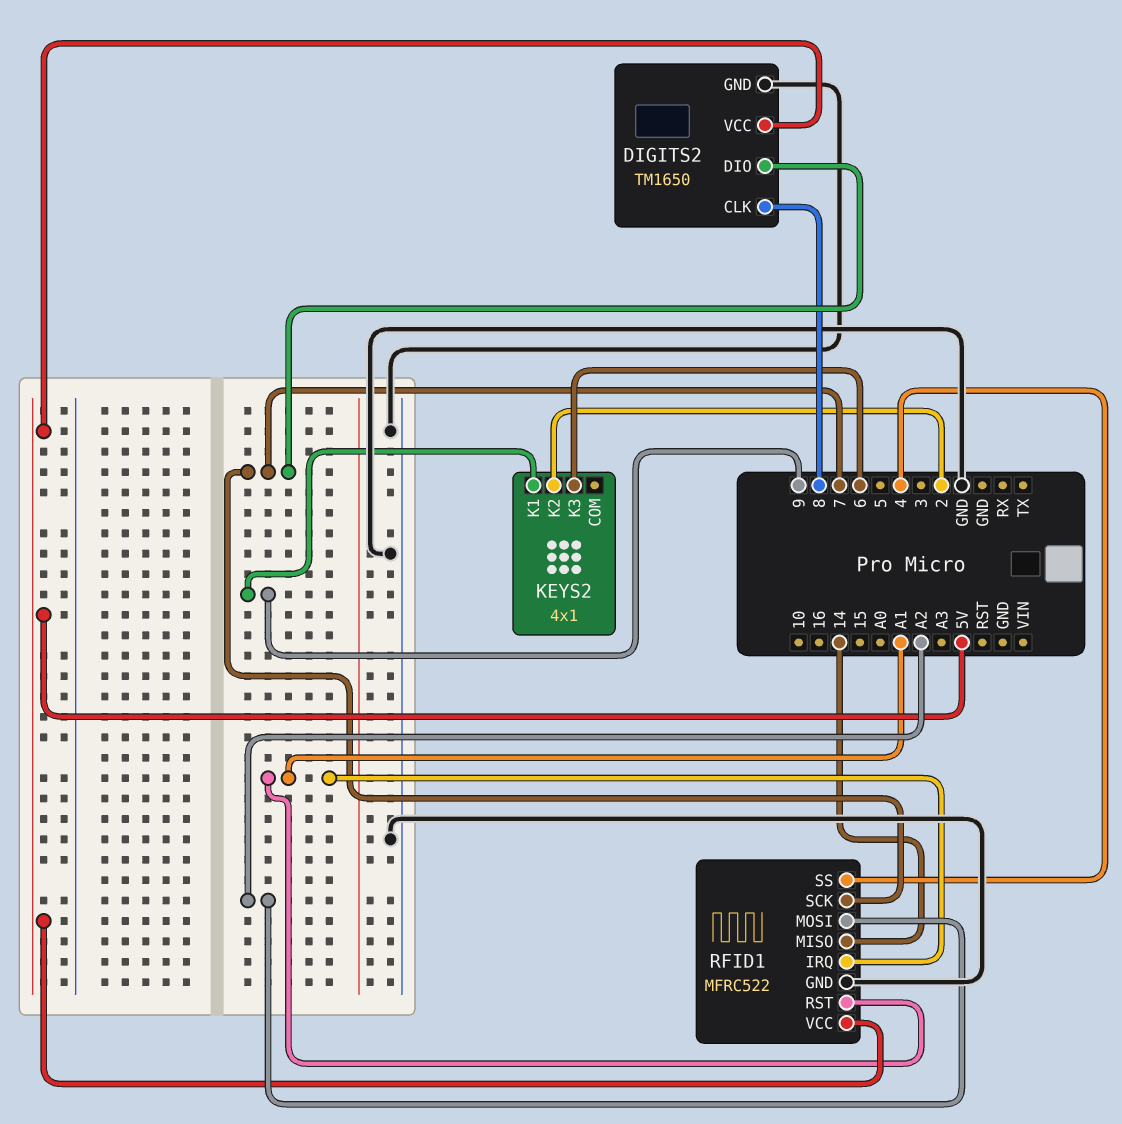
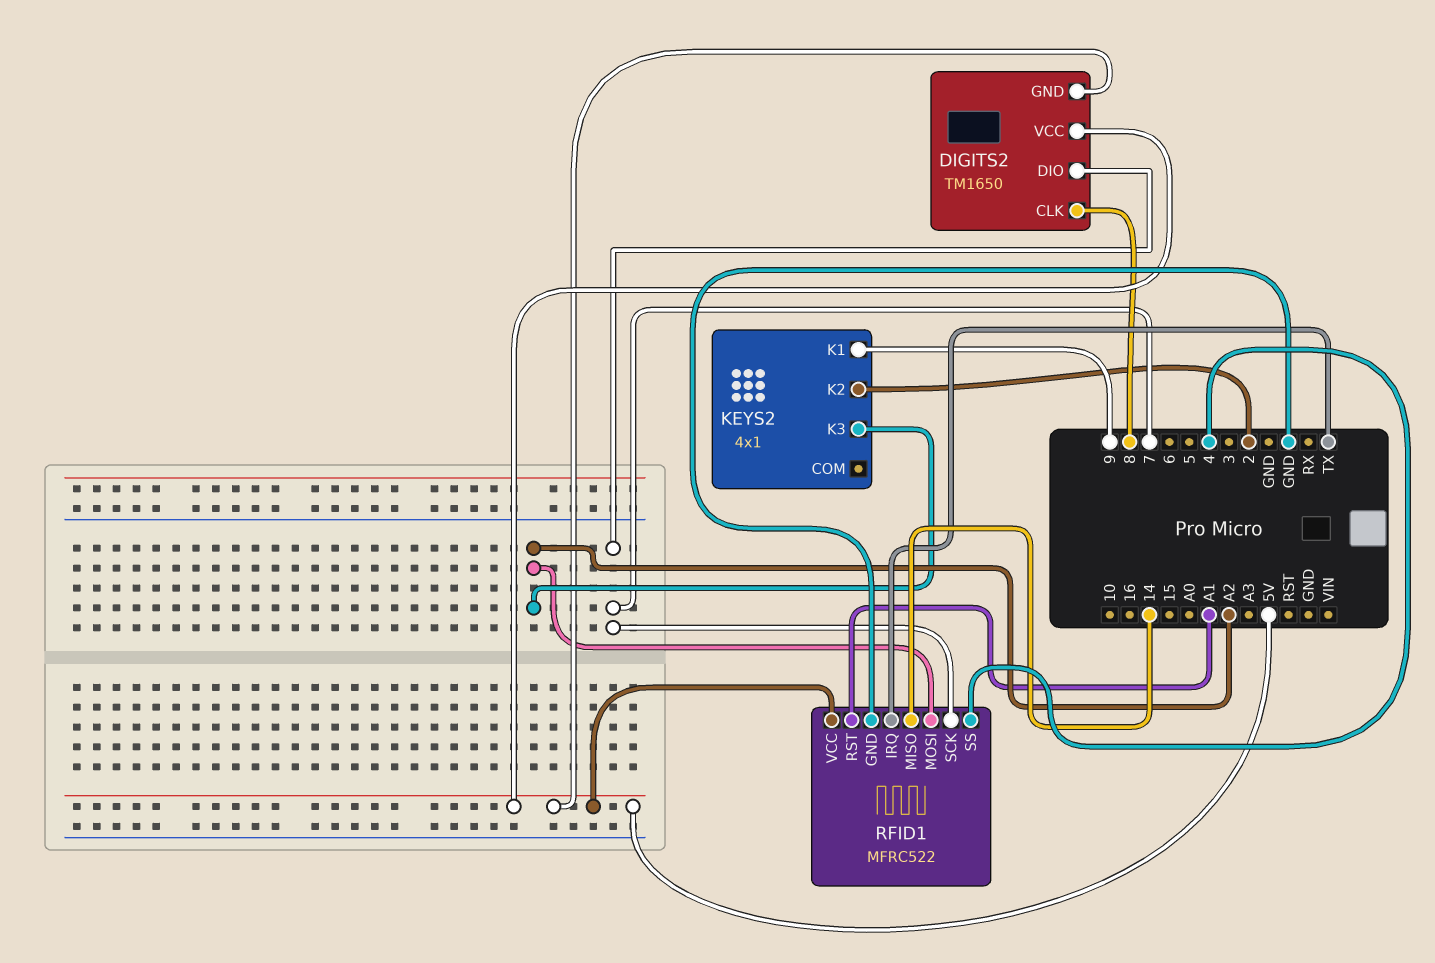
DIGITS2 pin GND: GND -> 5V
KEYS2 pin K3: 6 -> A2
RFID1 pin IRQ: A1 -> TX

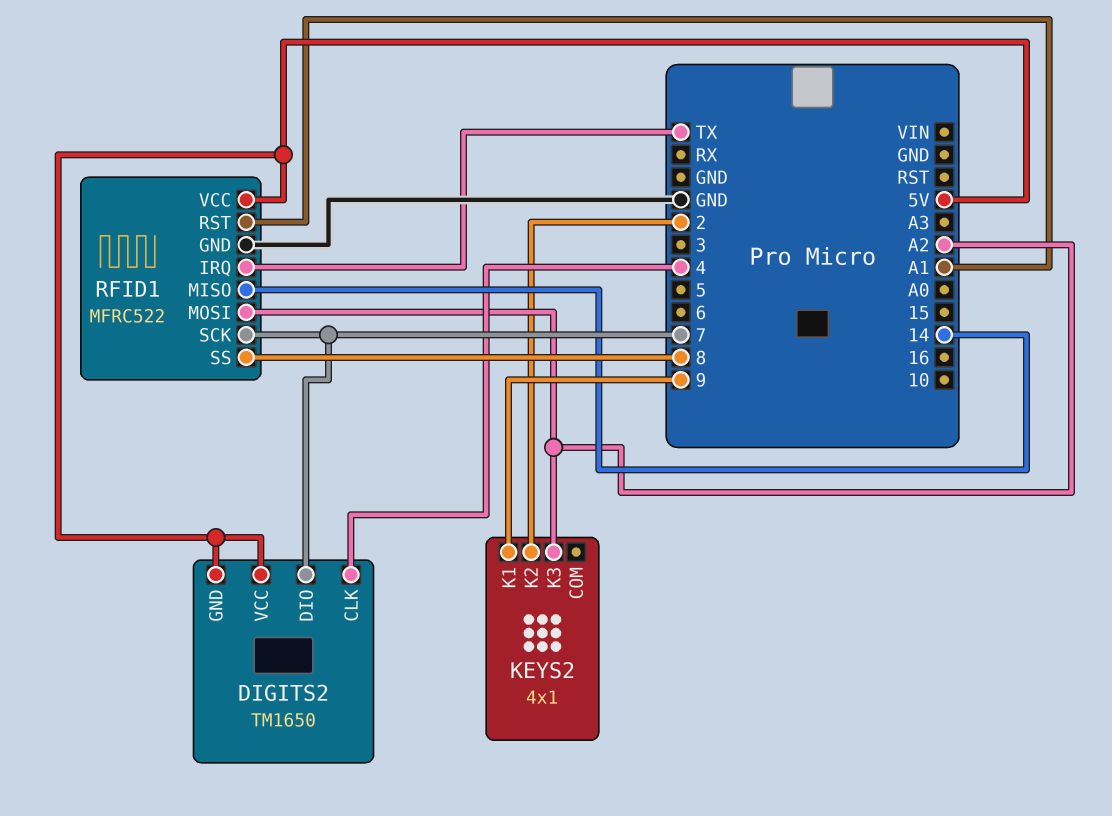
DIGITS2 pin CLK: 8 -> 4
RFID1 pin SS: 4 -> 8

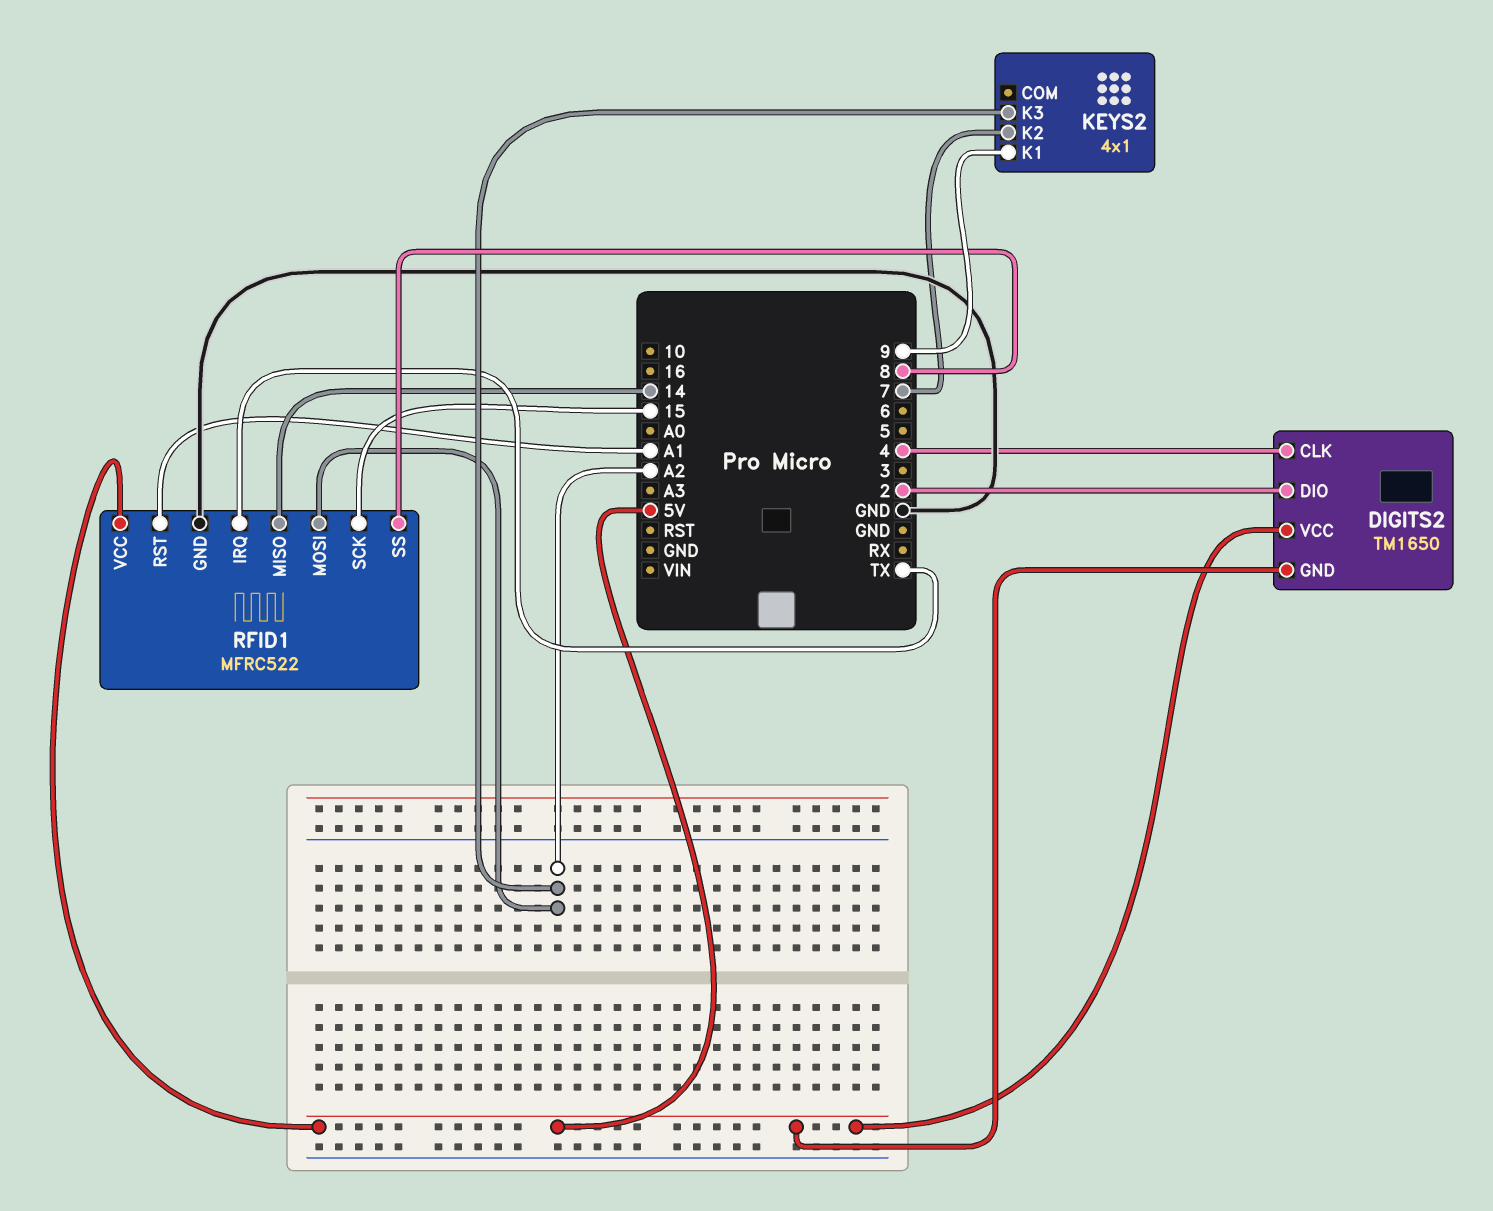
DIGITS2 pin DIO: 7 -> 2
KEYS2 pin K2: 2 -> 7
RFID1 pin SCK: 7 -> 15

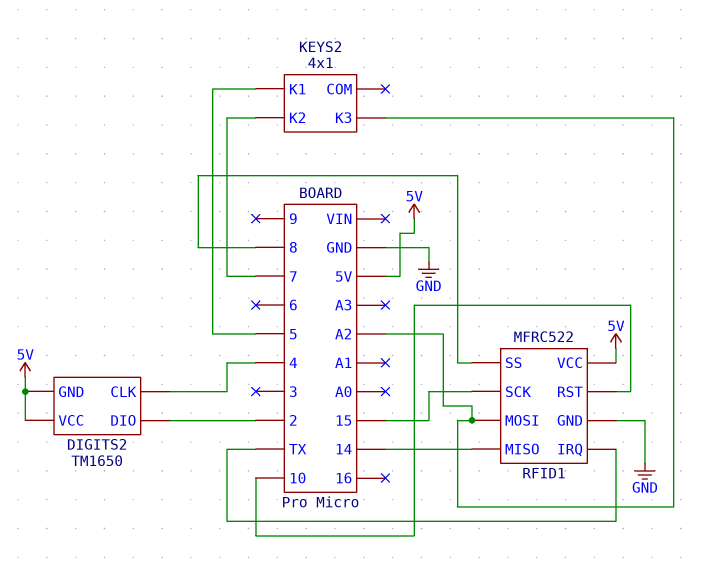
KEYS2 pin K1: 9 -> 5
RFID1 pin RST: A1 -> 10

